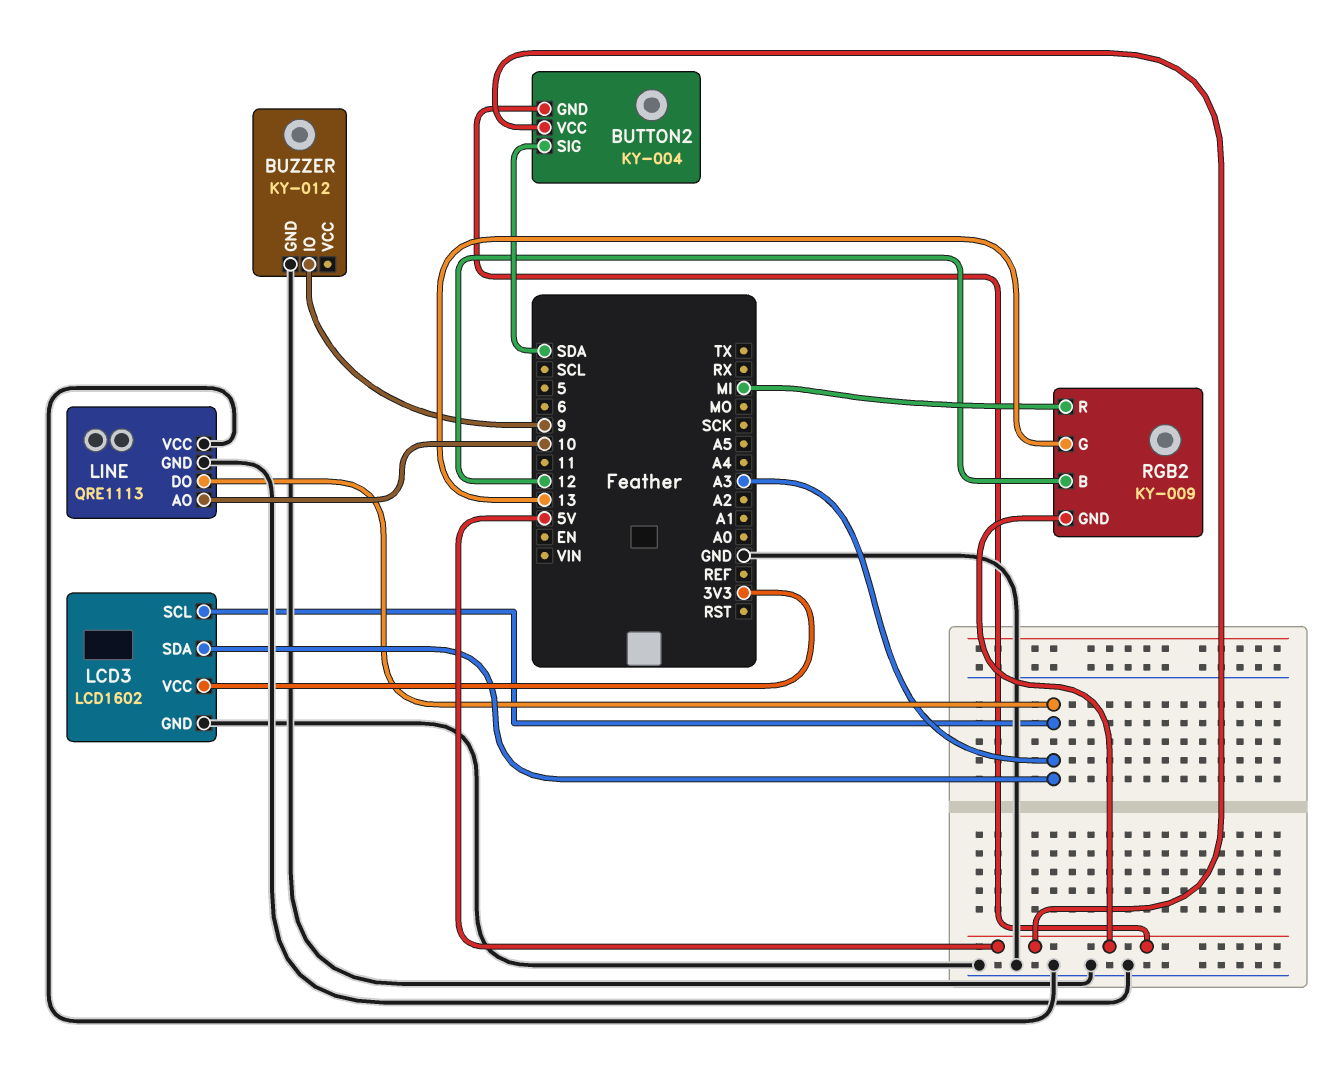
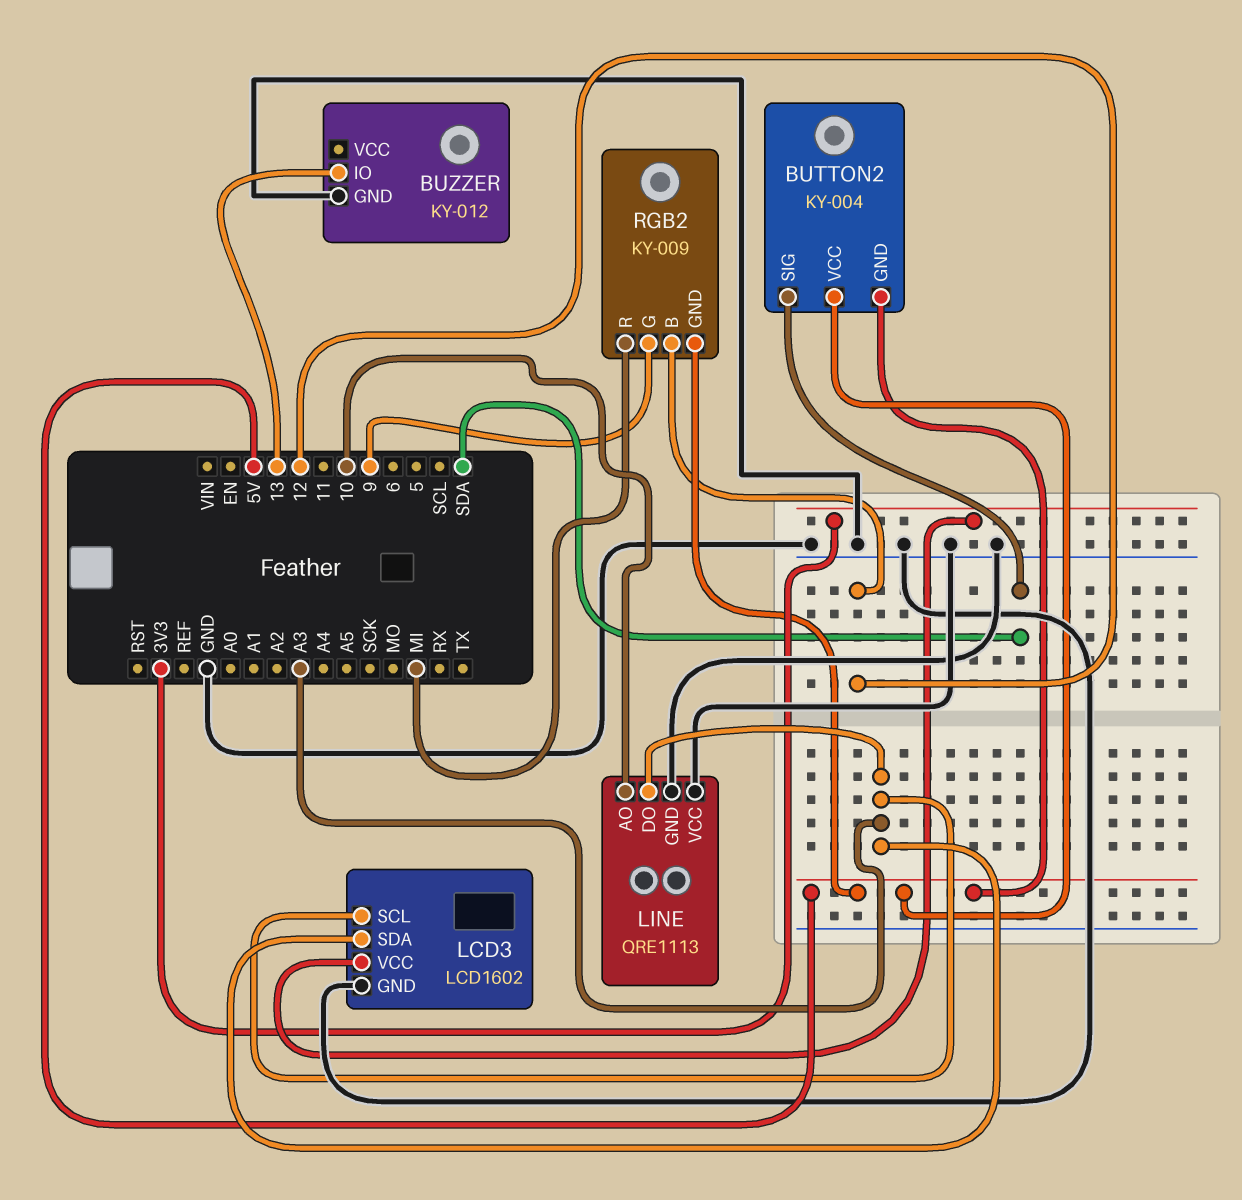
BUZZER pin IO: 9 -> 13
RGB2 pin G: 13 -> 9

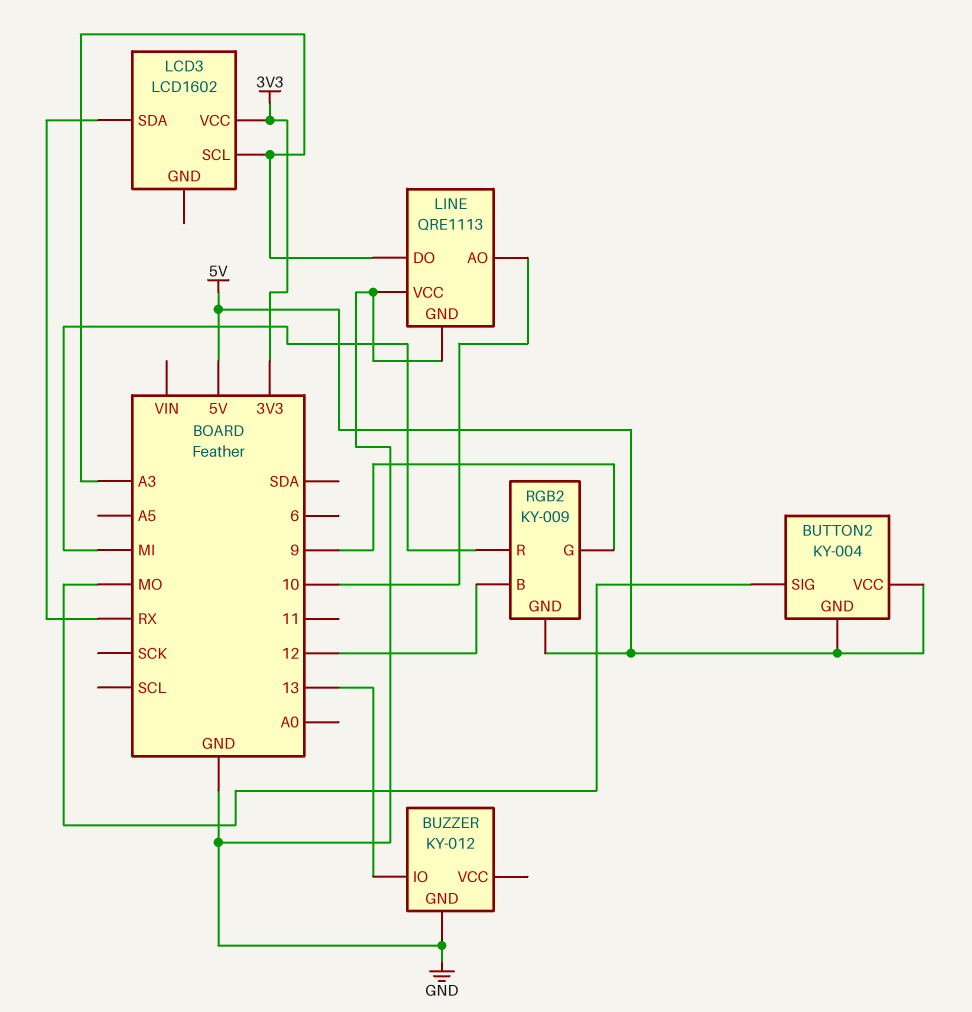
BUTTON2 pin SIG: SDA -> MO
LCD3 pin GND: GND -> none
LCD3 pin SDA: A3 -> RX

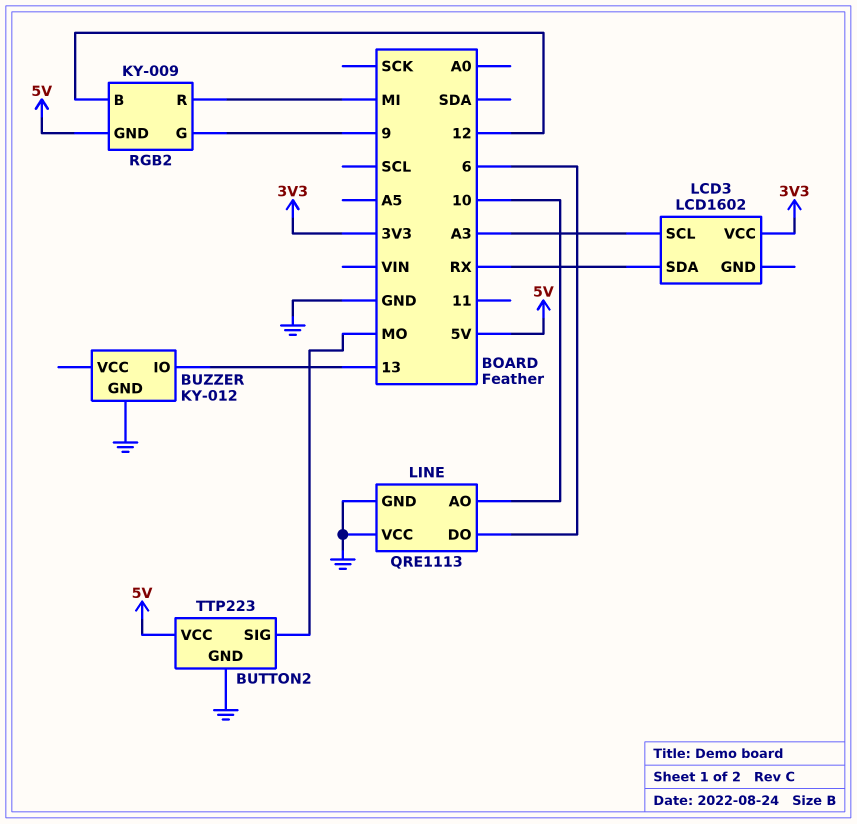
BUTTON2: KY-004 -> TTP223
BUTTON2 pin GND: 5V -> GND
LINE pin DO: A3 -> 6

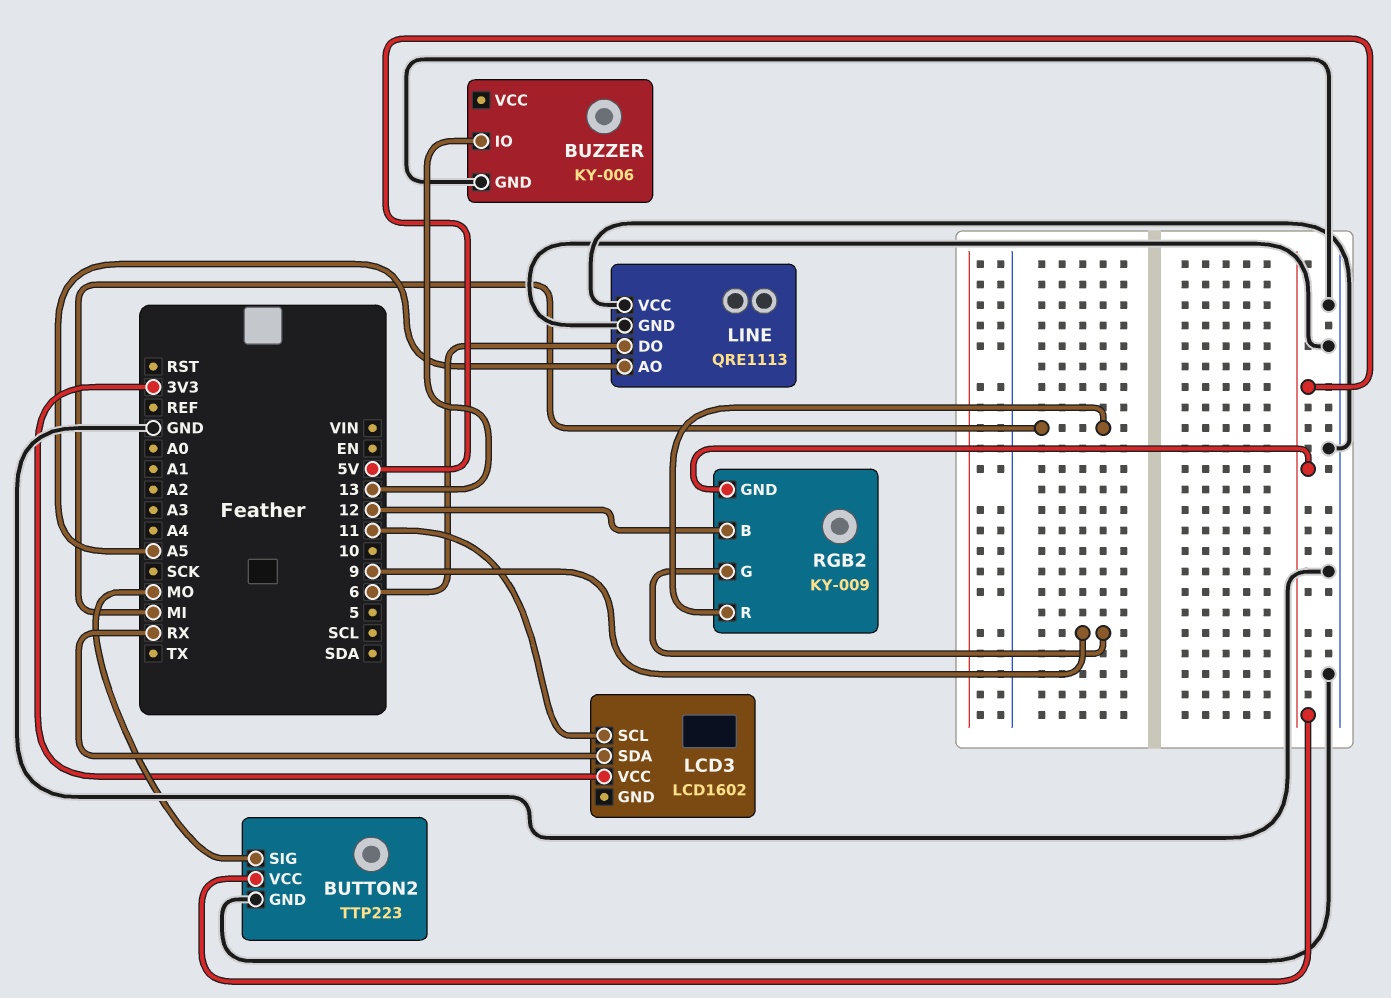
BUZZER: KY-012 -> KY-006
LCD3 pin SCL: A3 -> 11
LINE pin AO: 10 -> A5

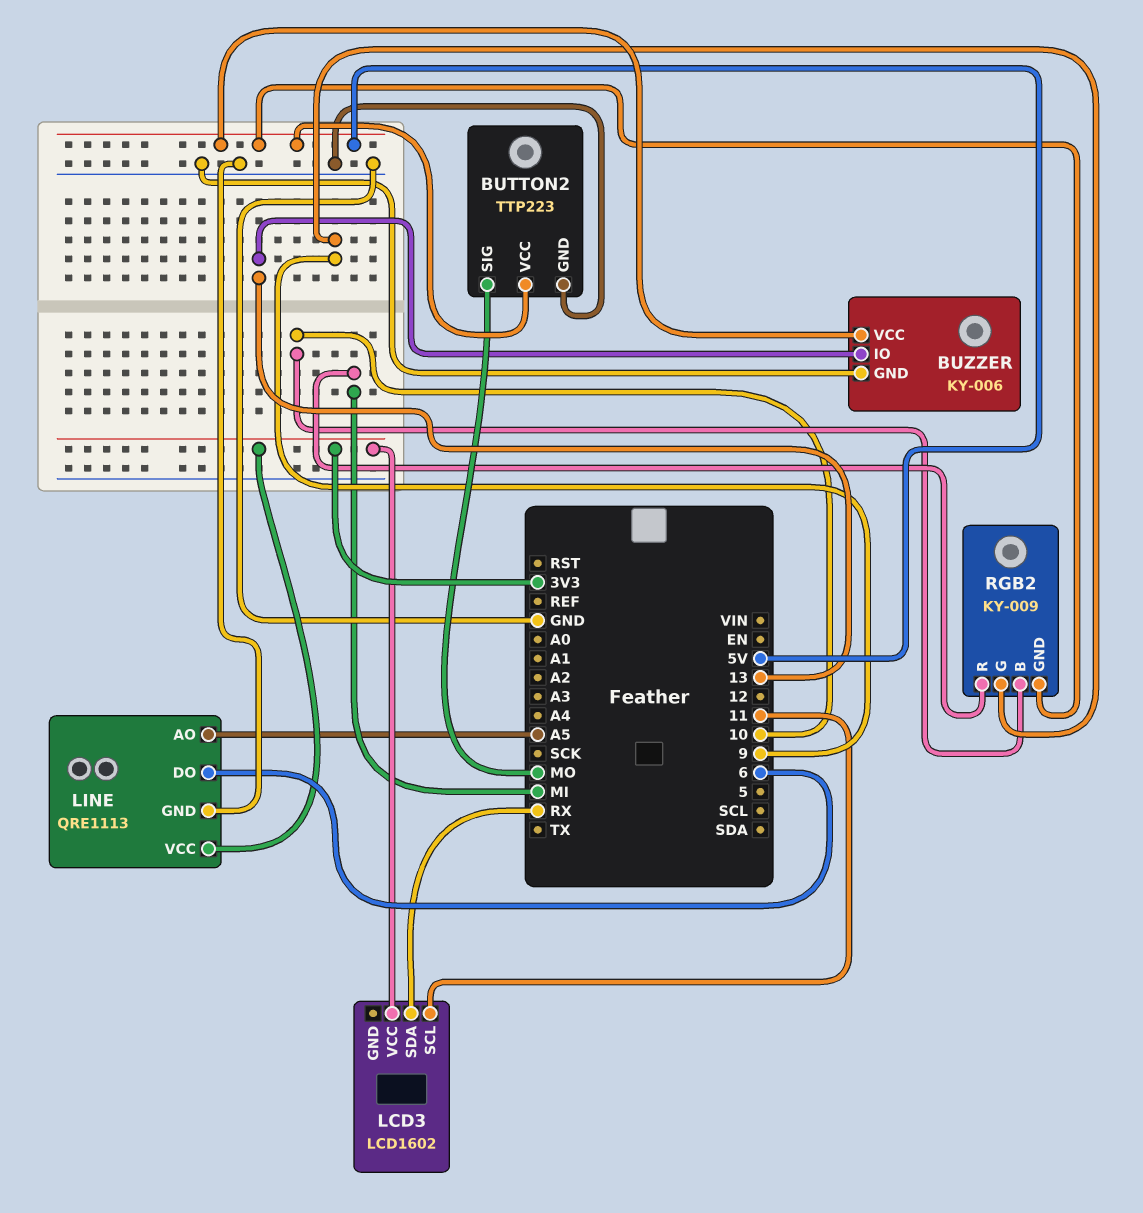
BUZZER pin VCC: none -> 5V
LINE pin VCC: GND -> 3V3
RGB2 pin B: 12 -> 10

